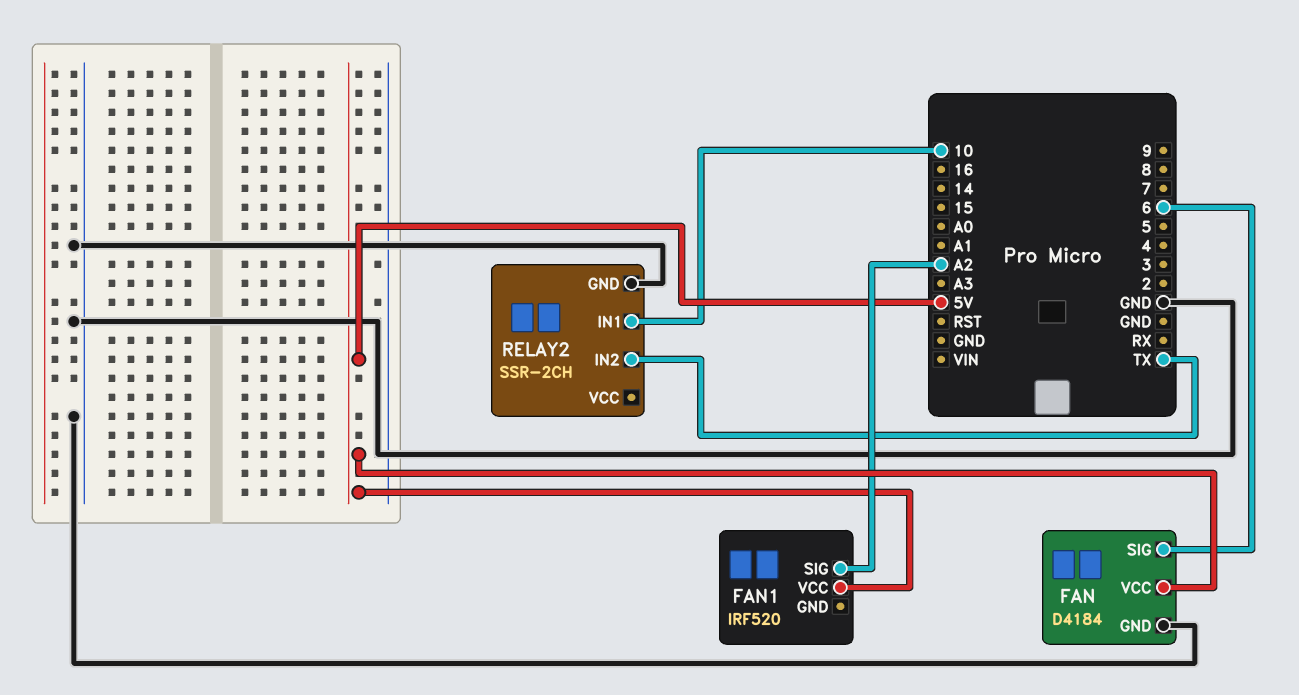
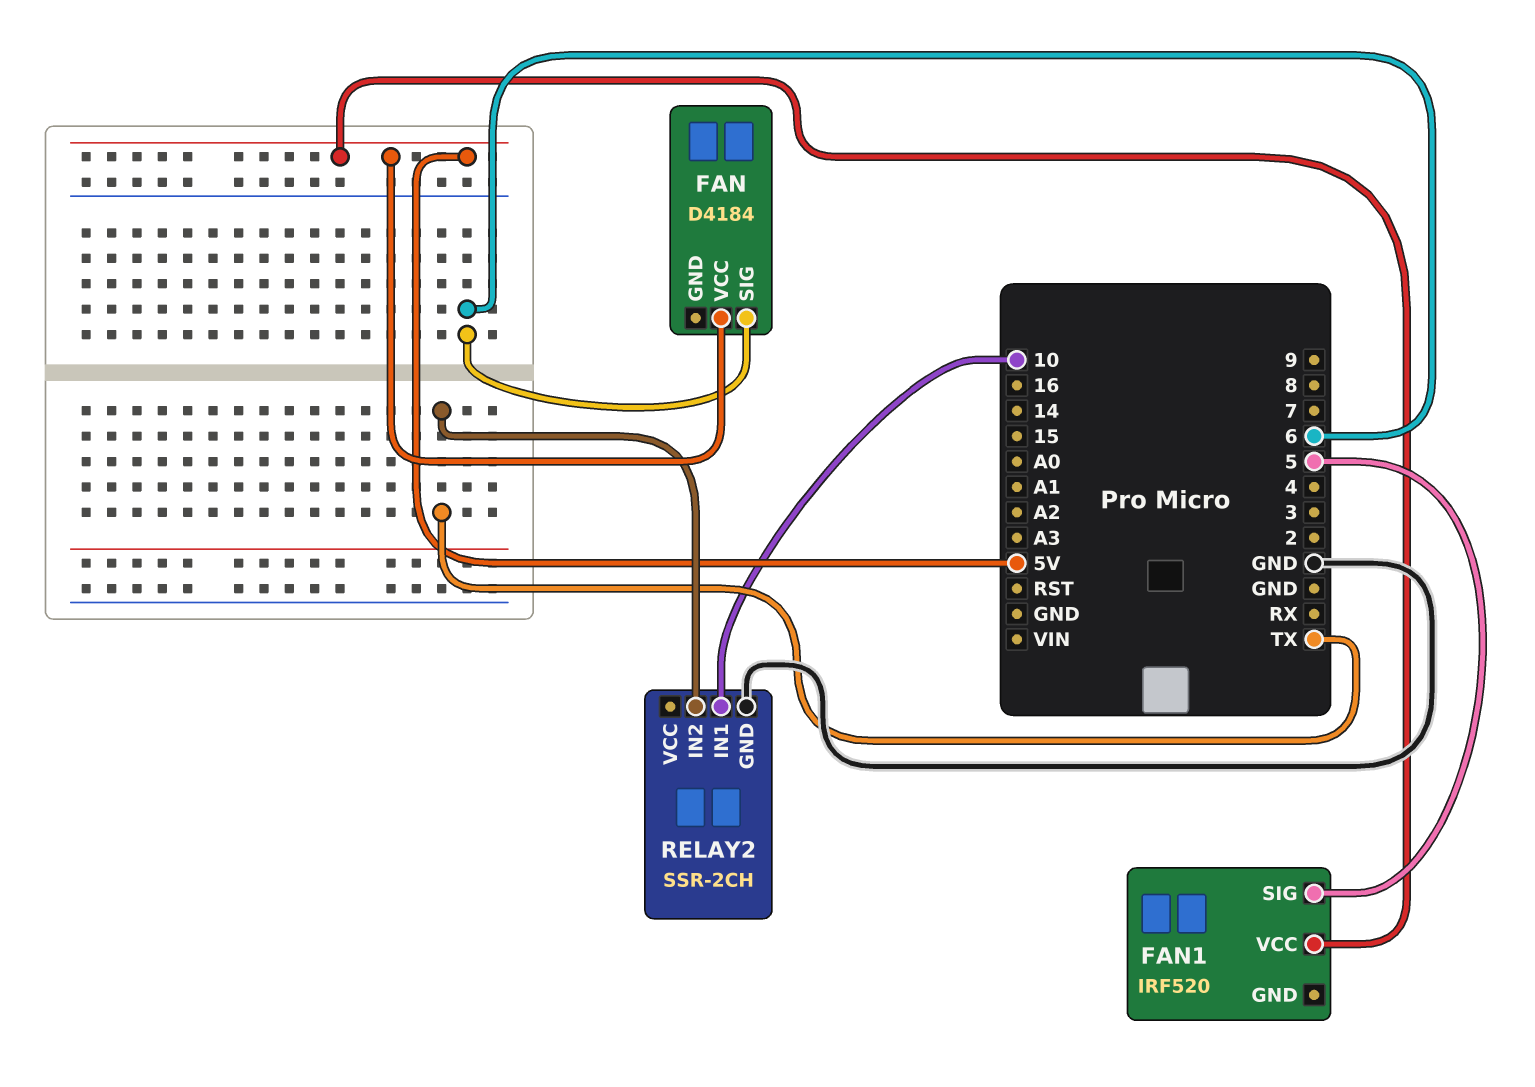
FAN pin GND: GND -> none
FAN1 pin SIG: A2 -> 5

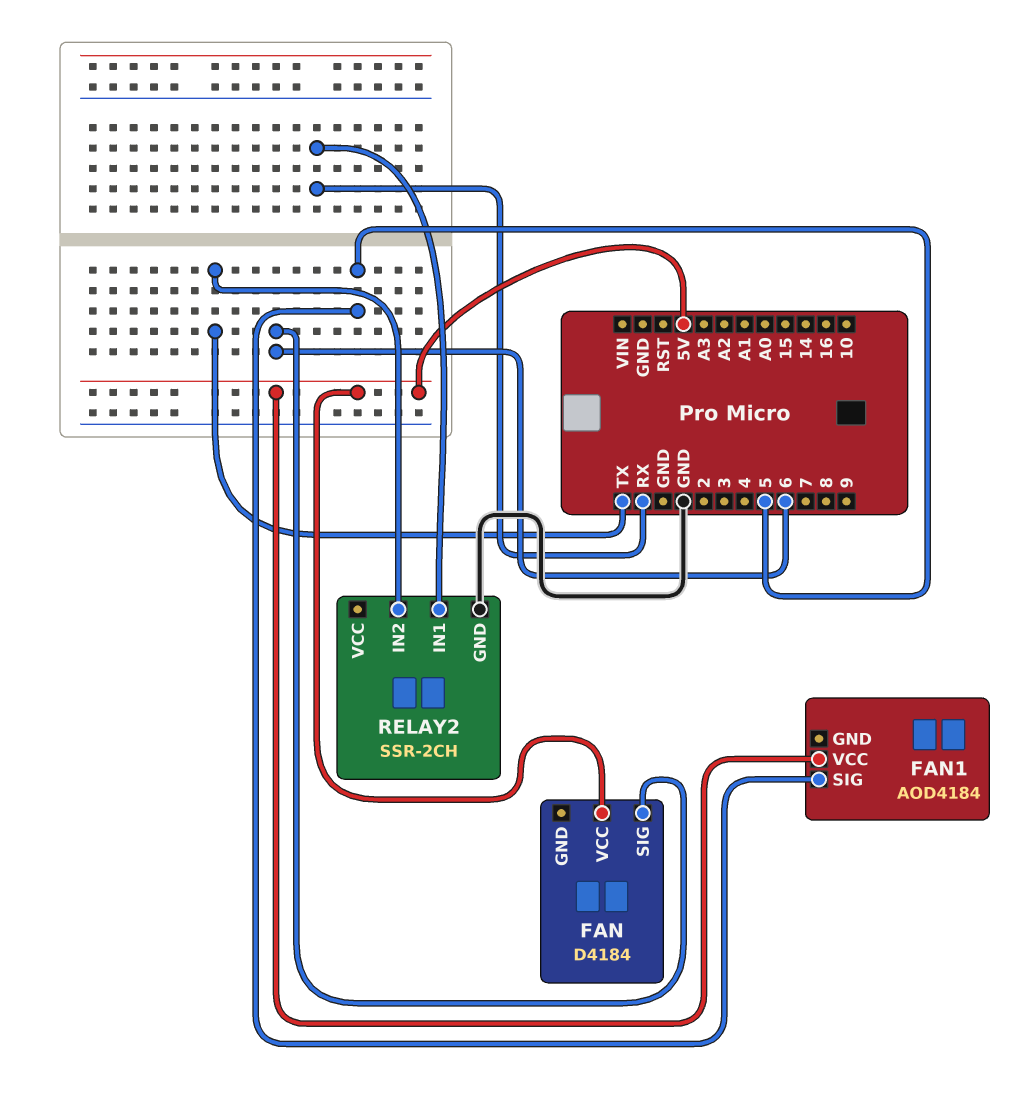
FAN1: IRF520 -> AOD4184
RELAY2 pin IN1: 10 -> RX

